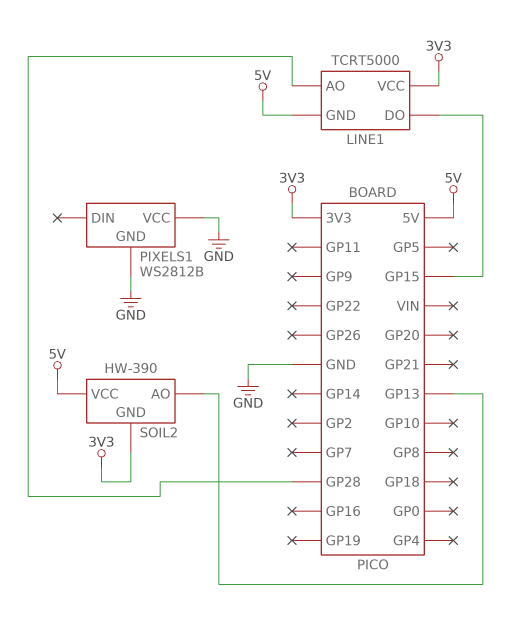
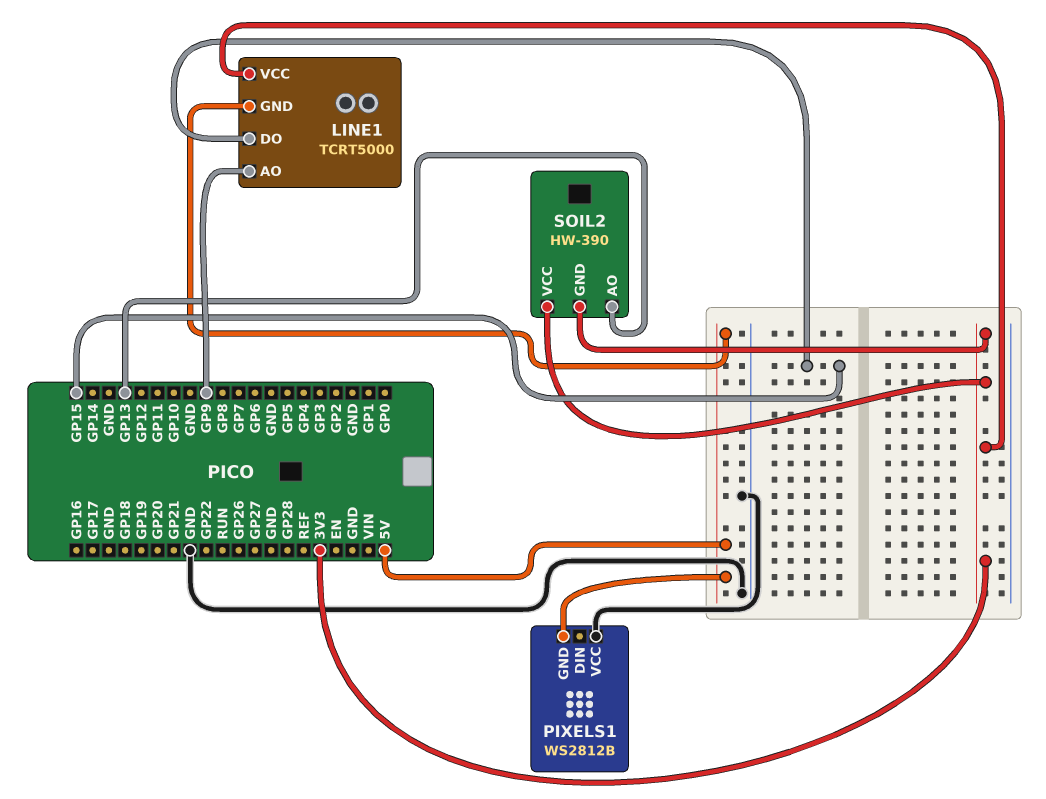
LINE1 pin AO: GP28 -> GP9
PIXELS1 pin GND: GND -> 5V
SOIL2 pin VCC: 5V -> 3V3

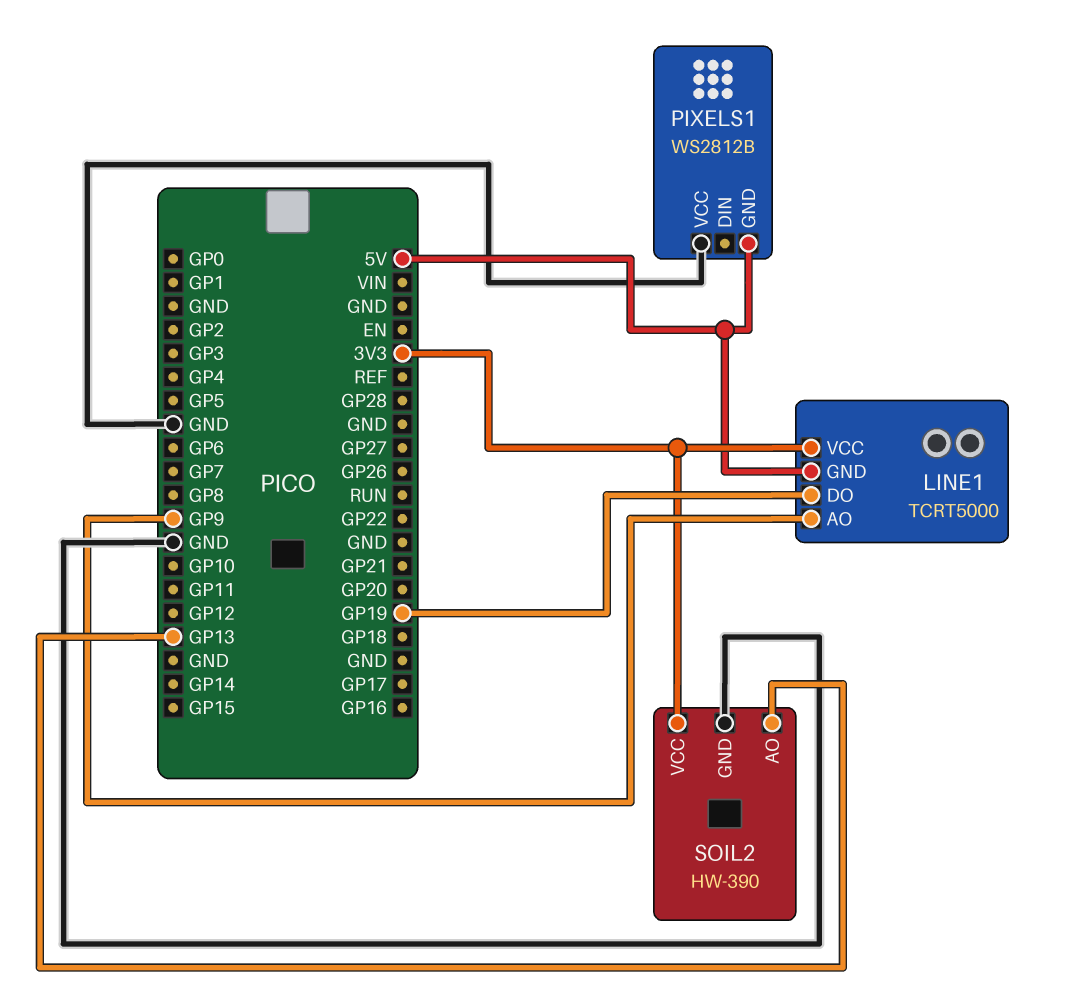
LINE1 pin DO: GP15 -> GP19
SOIL2 pin GND: 3V3 -> GND

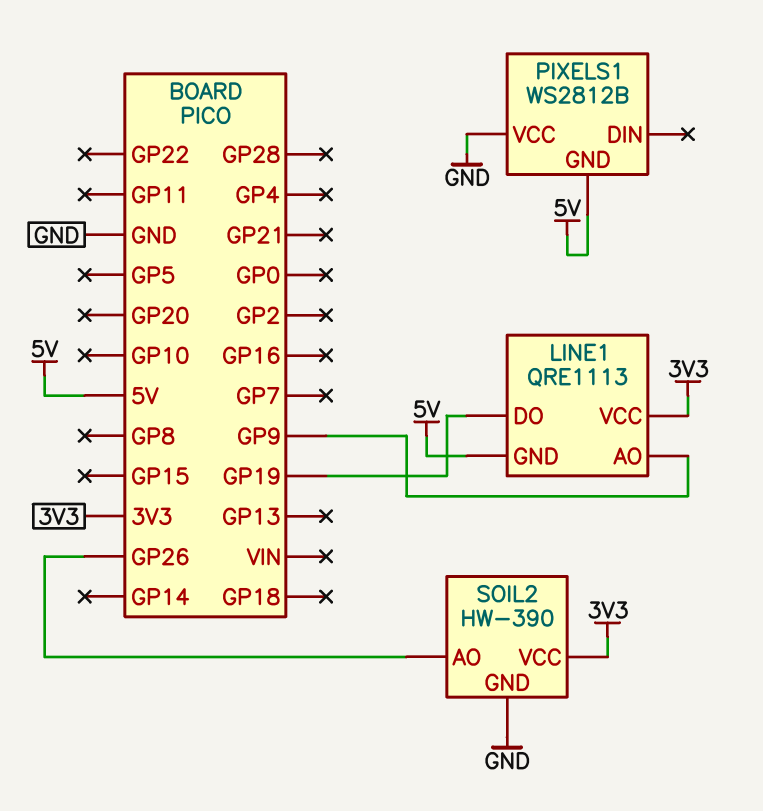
LINE1: TCRT5000 -> QRE1113
SOIL2 pin AO: GP13 -> GP26

